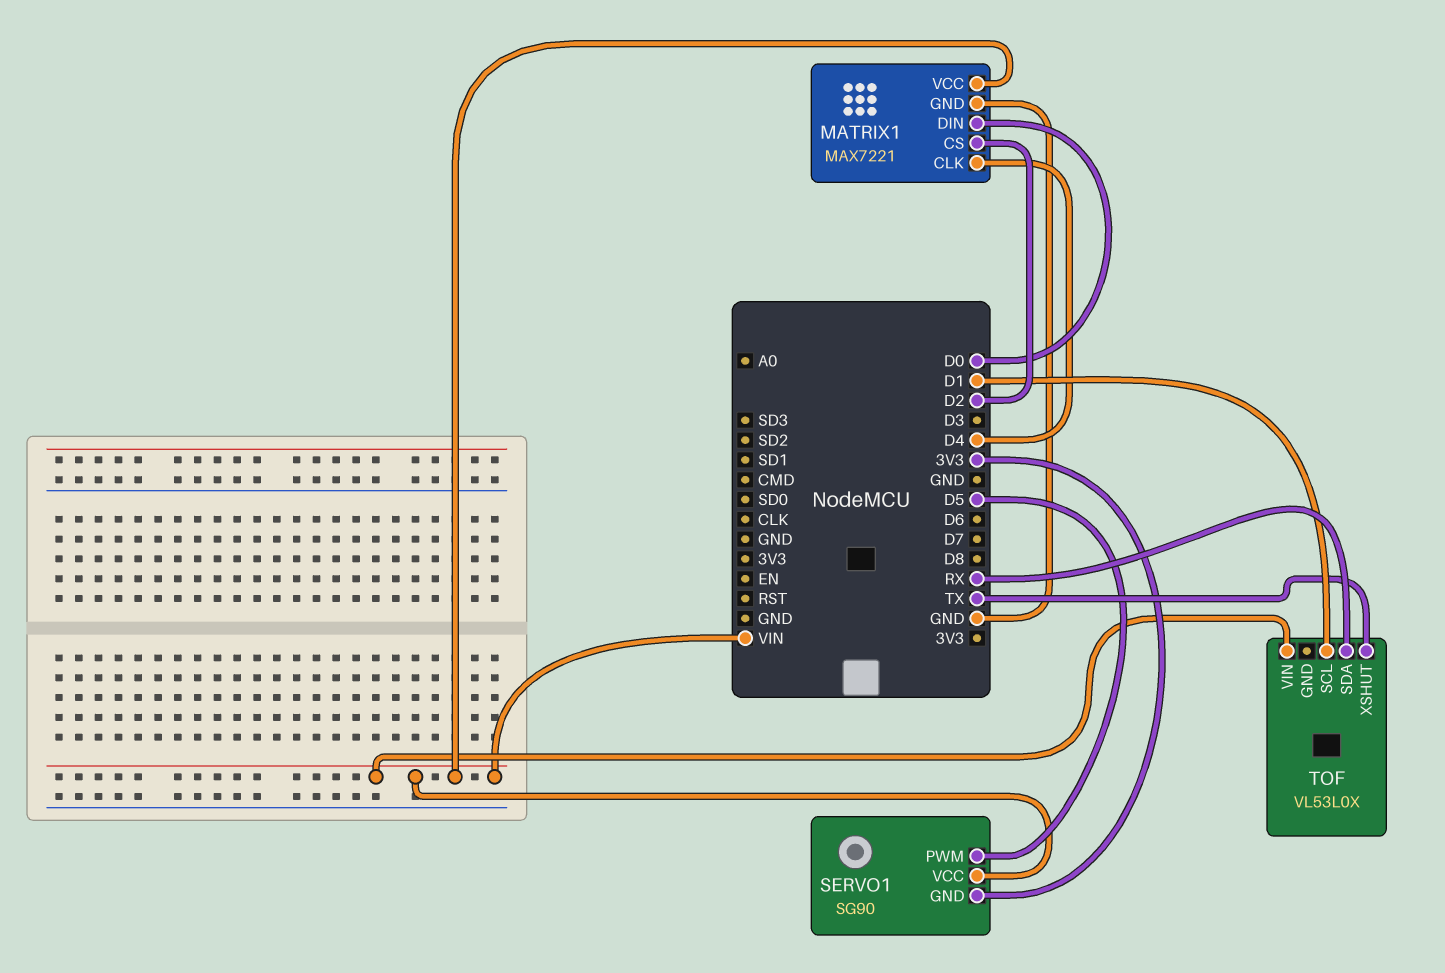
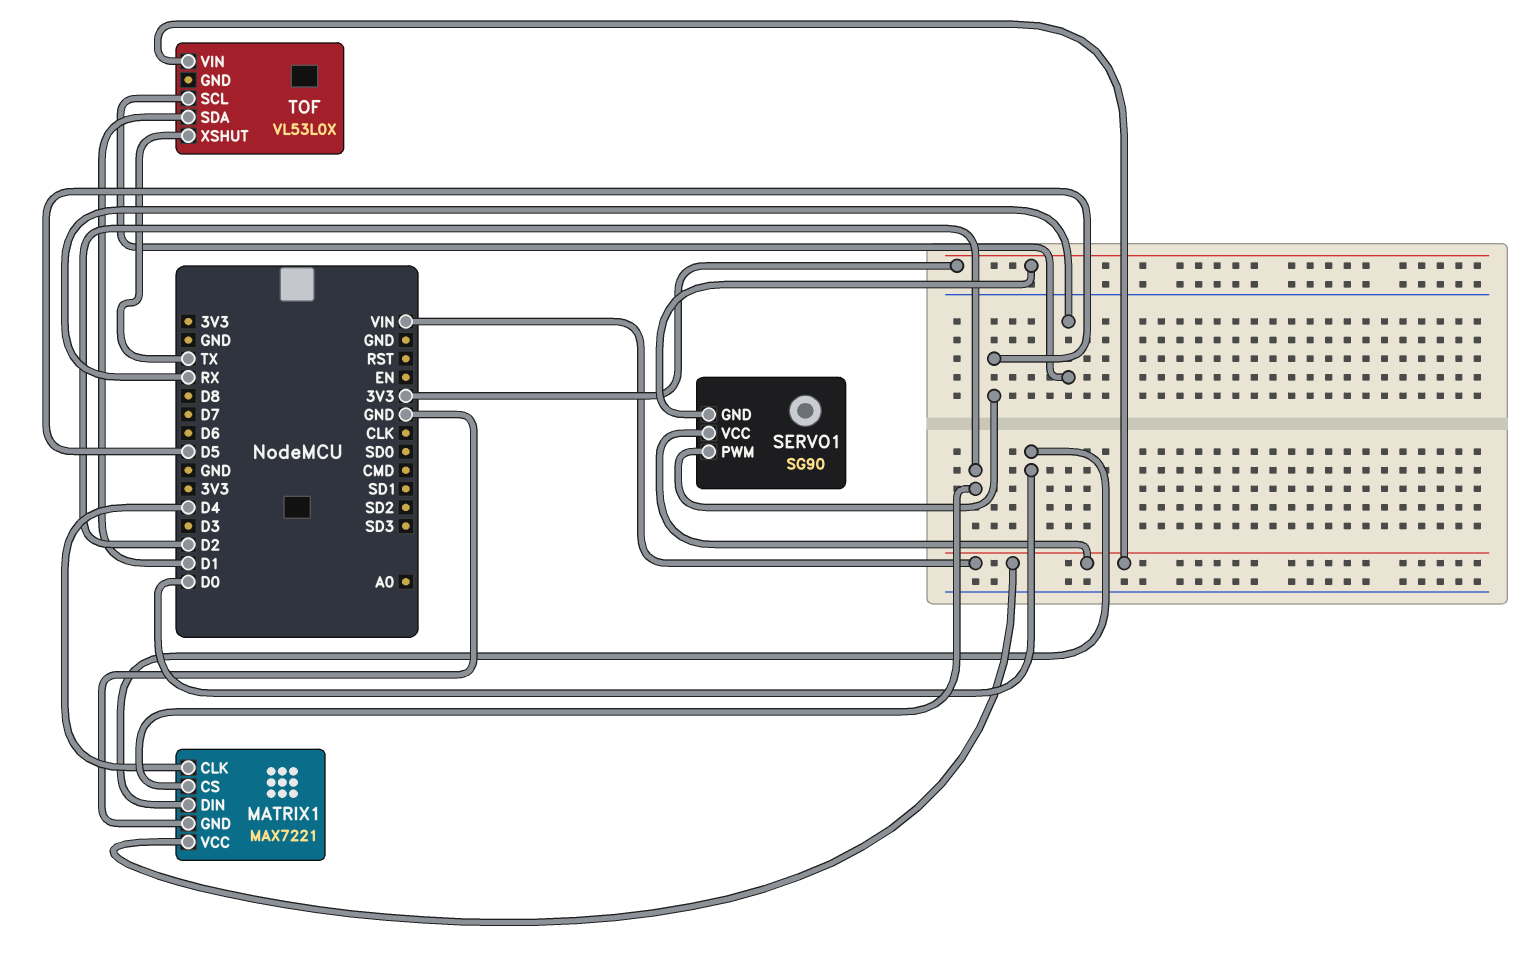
TOF pin SCL: D1 -> RX
TOF pin SDA: RX -> D1

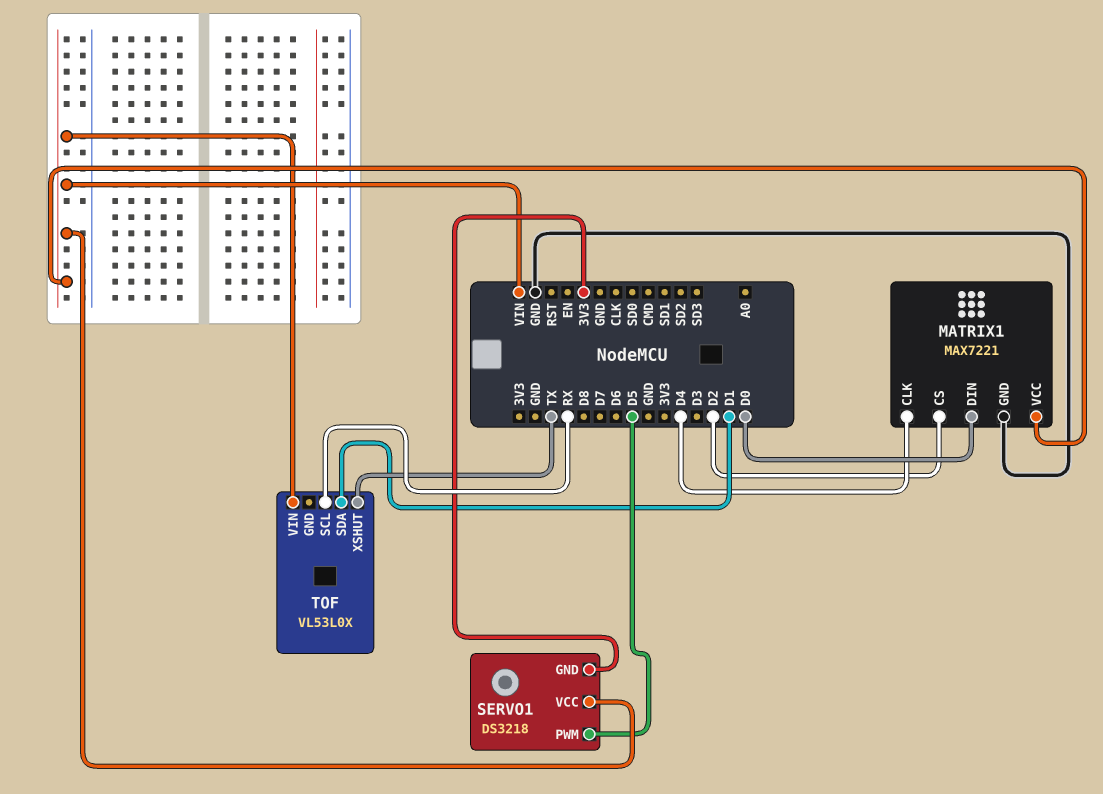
SERVO1: SG90 -> DS3218

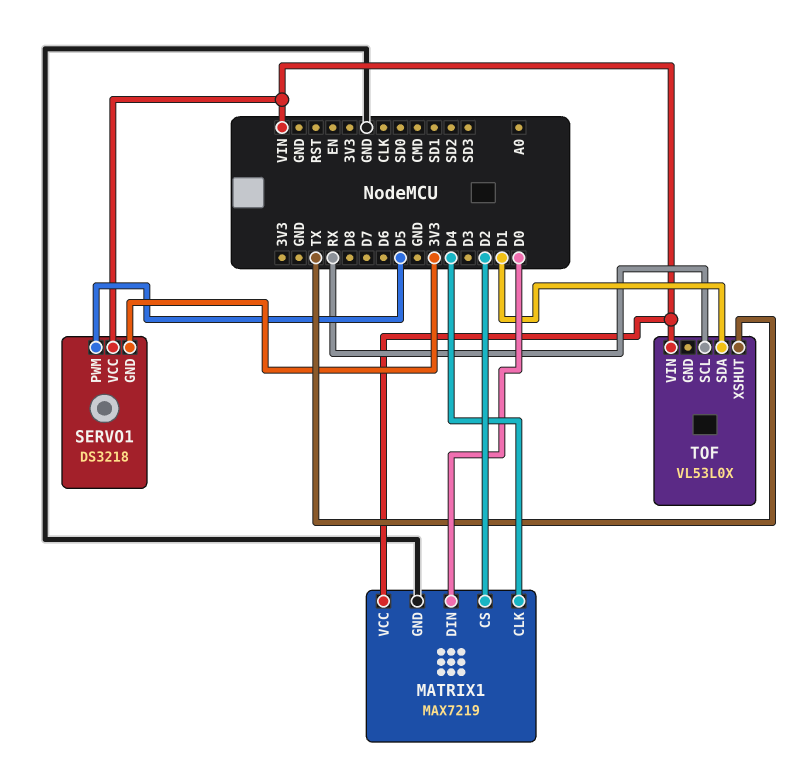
MATRIX1: MAX7221 -> MAX7219

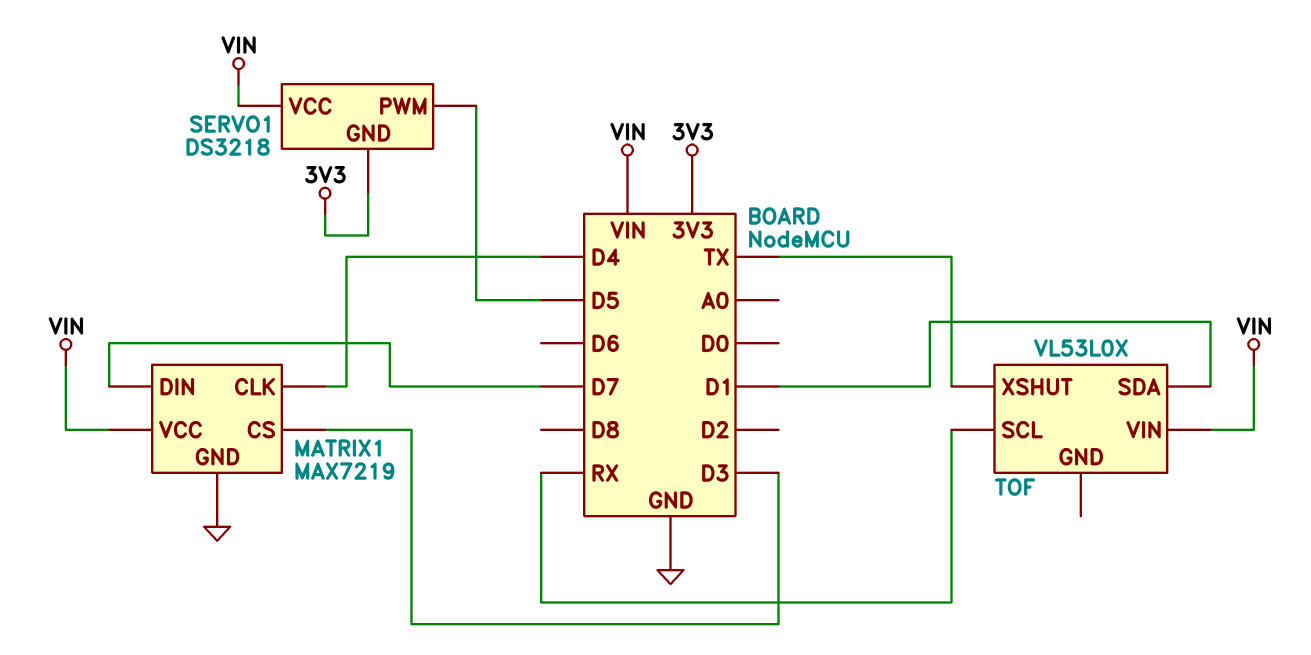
MATRIX1 pin CS: D2 -> D3
MATRIX1 pin DIN: D0 -> D7

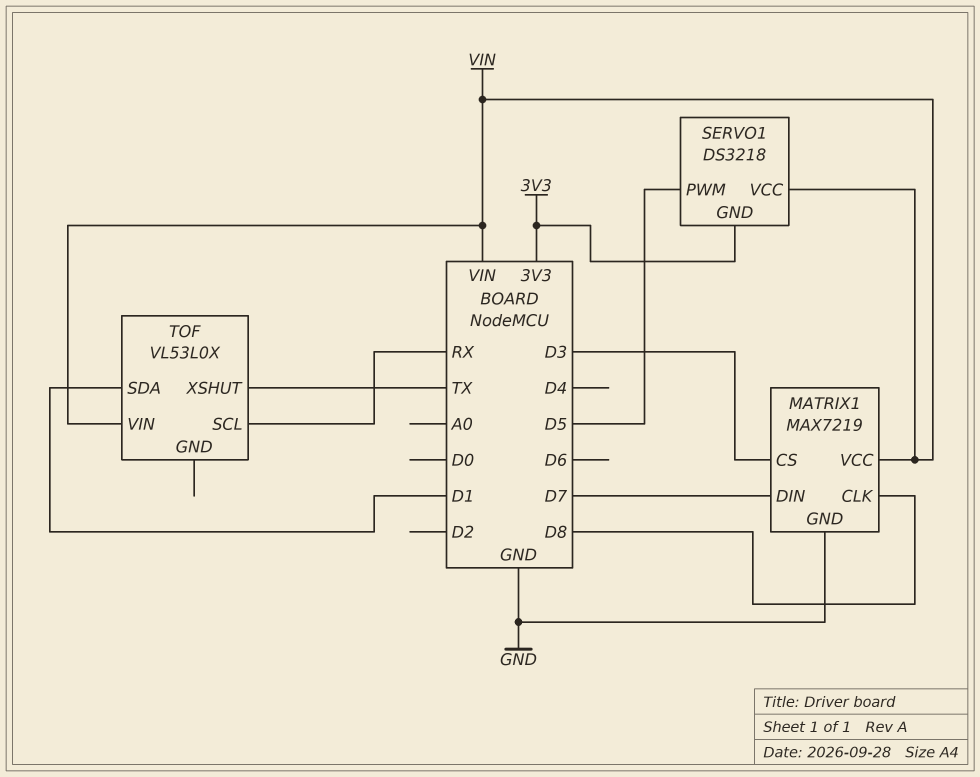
MATRIX1 pin CLK: D4 -> D8

